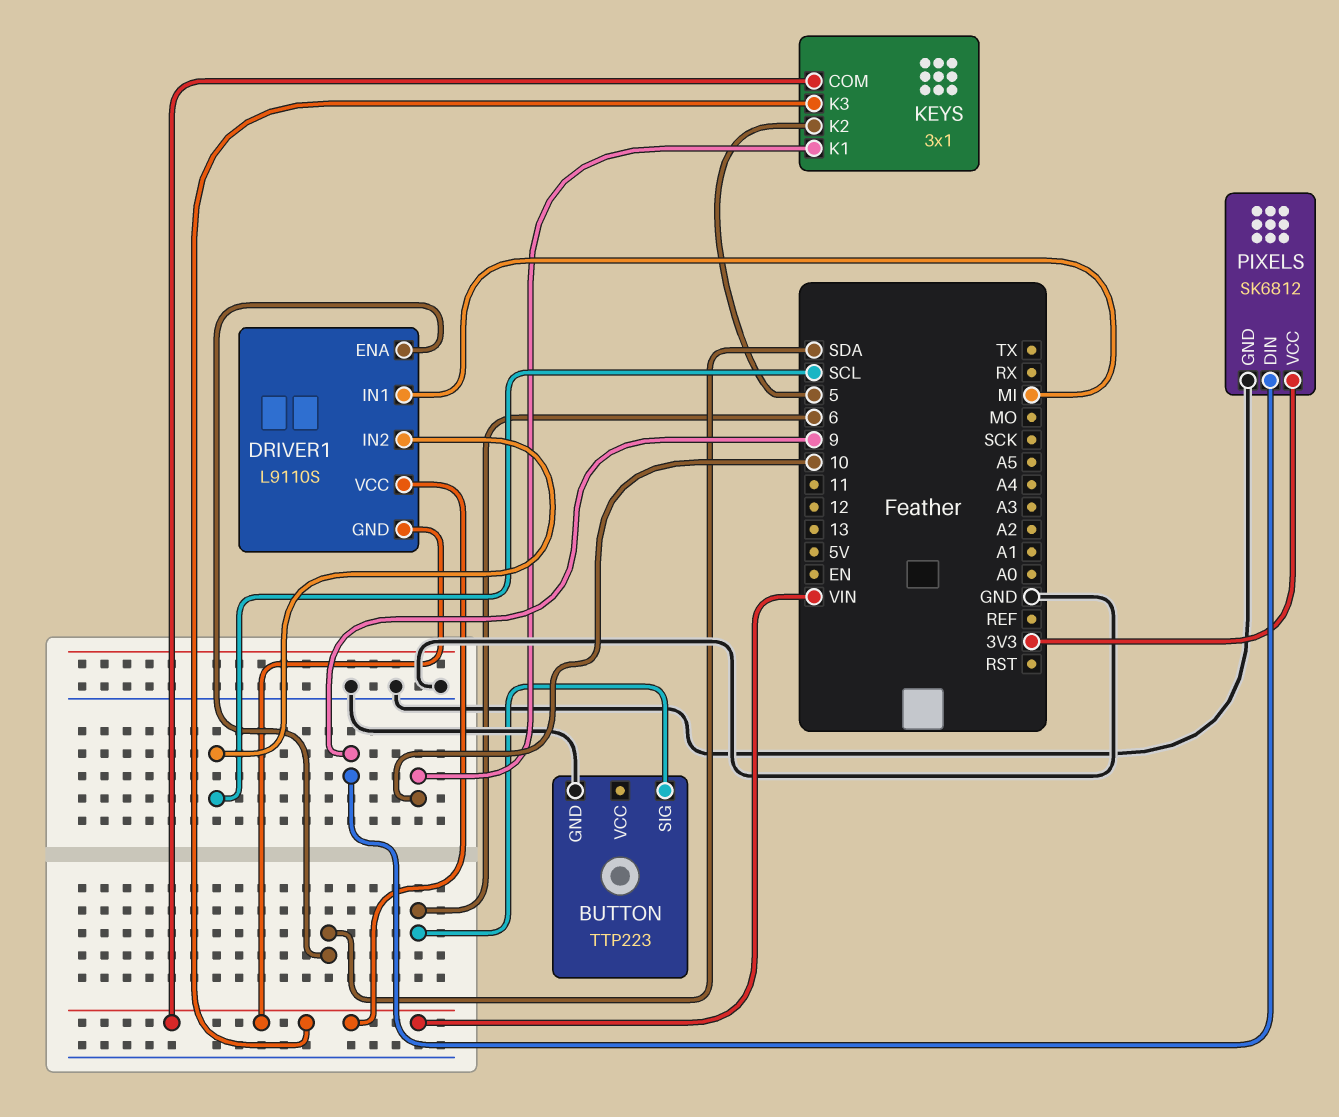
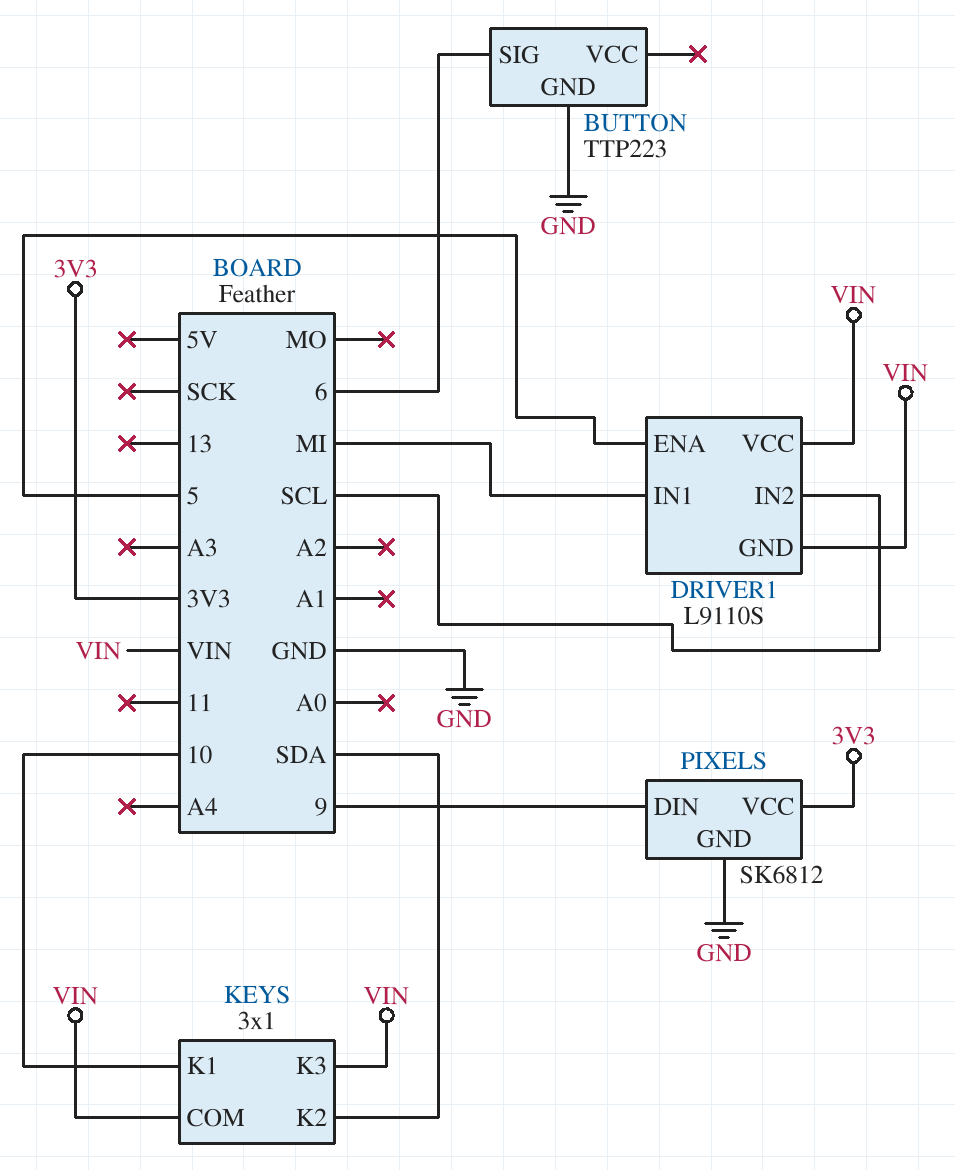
DRIVER1 pin ENA: SDA -> 5
KEYS pin K2: 5 -> SDA

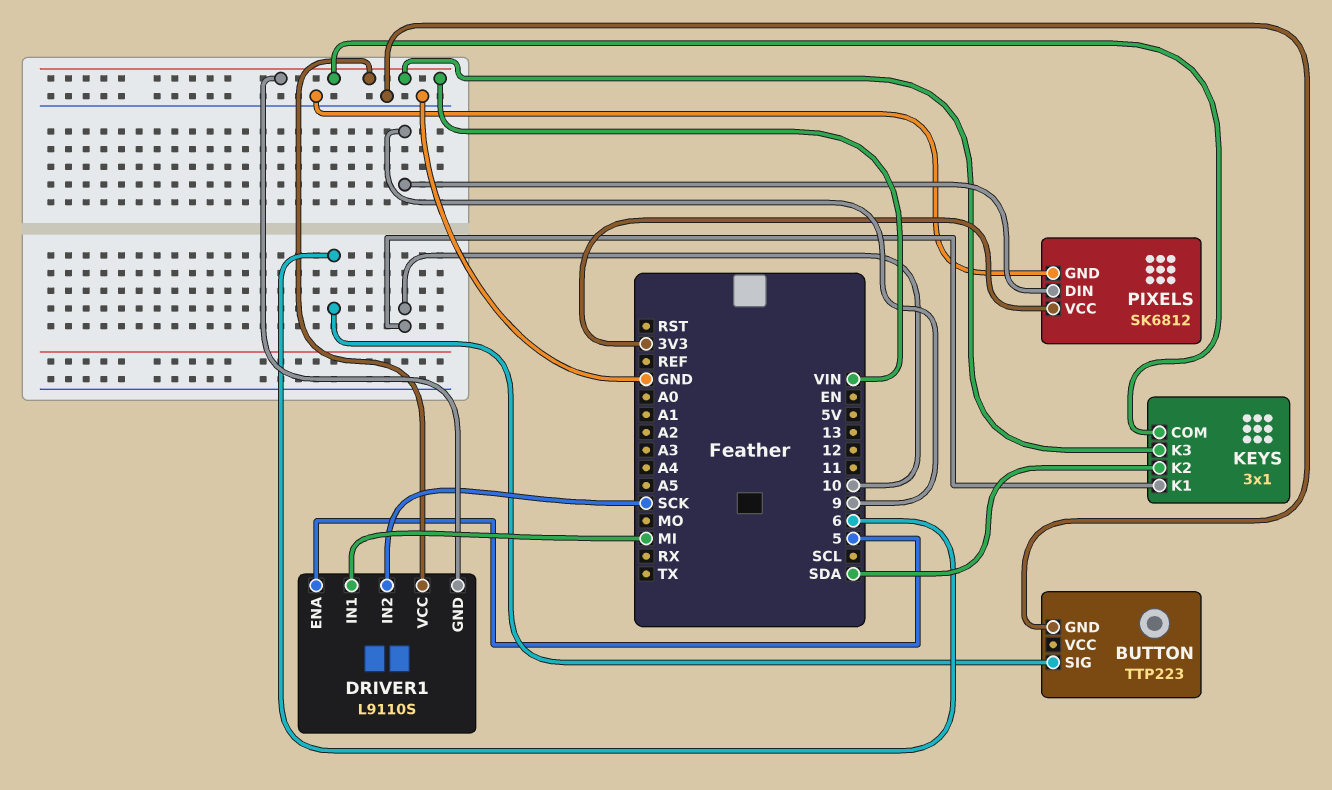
DRIVER1 pin IN2: SCL -> SCK

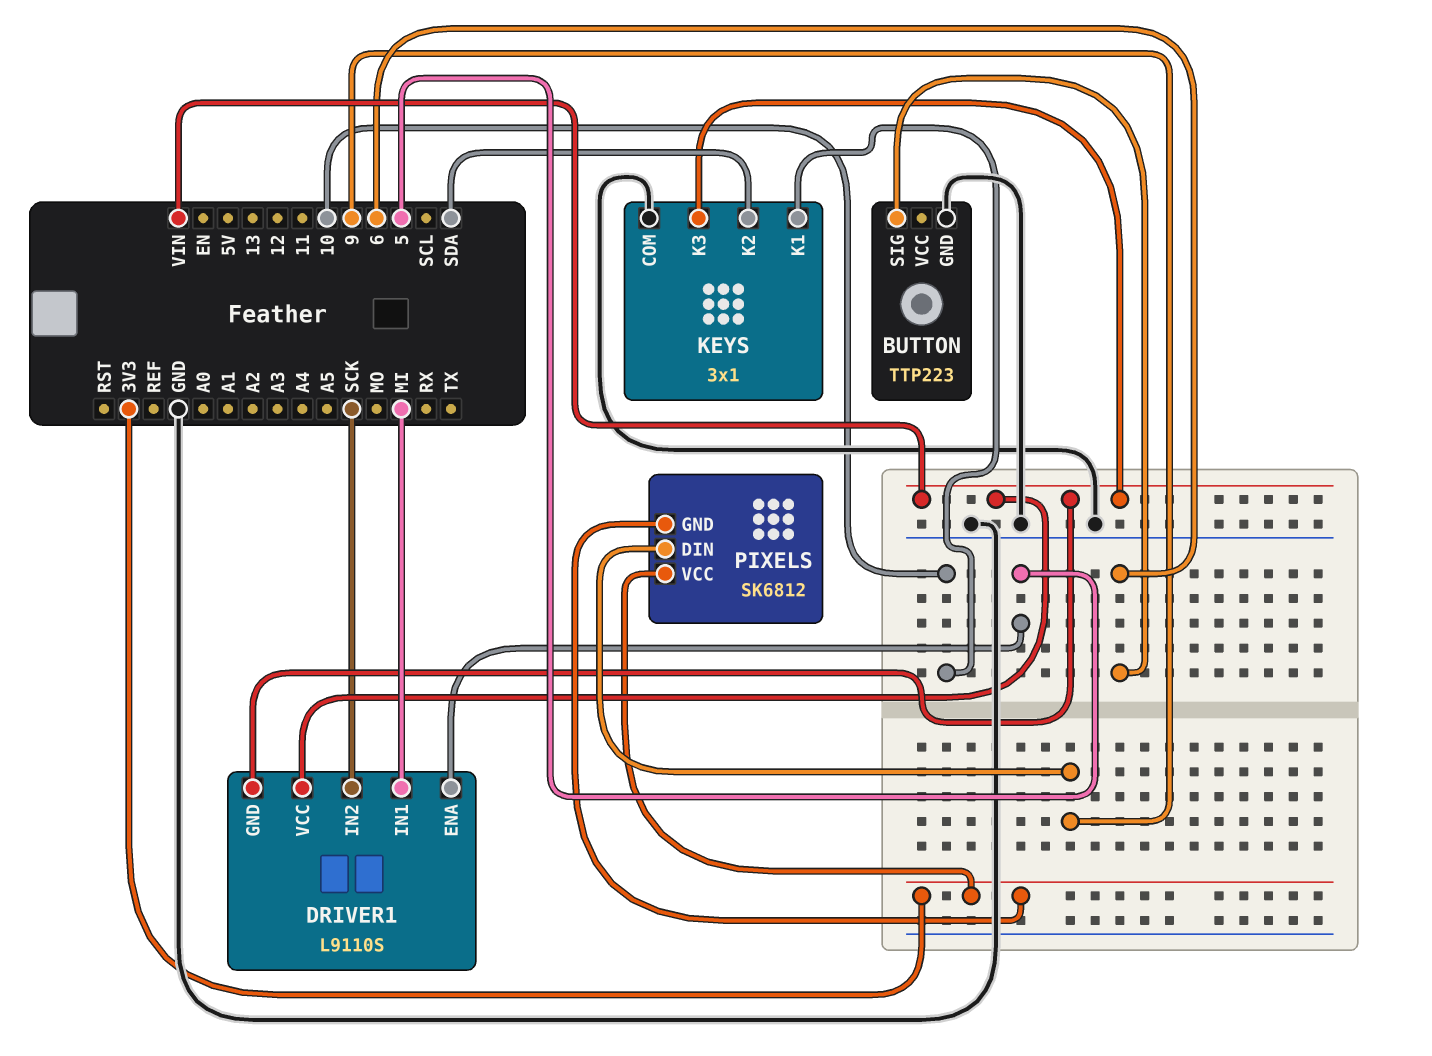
KEYS pin COM: VIN -> GND
PIXELS pin GND: GND -> 3V3

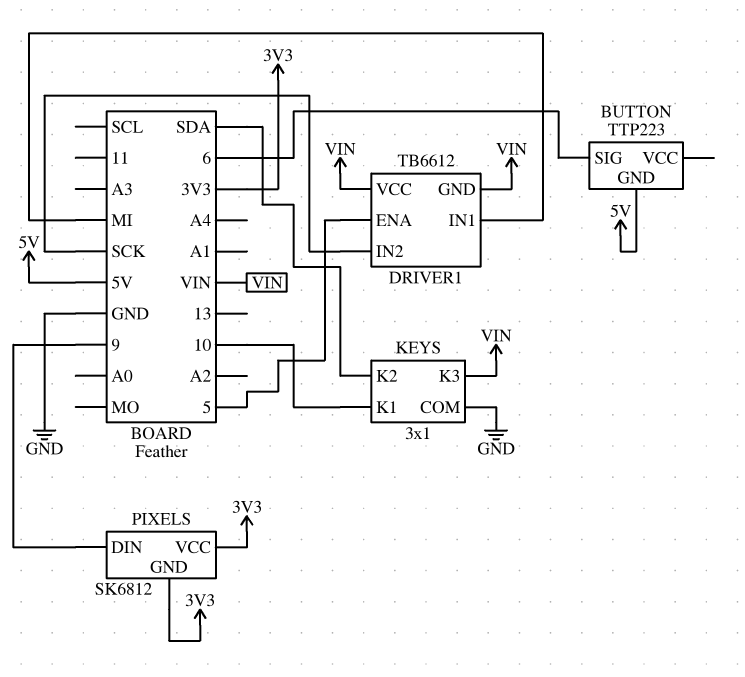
BUTTON pin GND: GND -> 5V
DRIVER1: L9110S -> TB6612

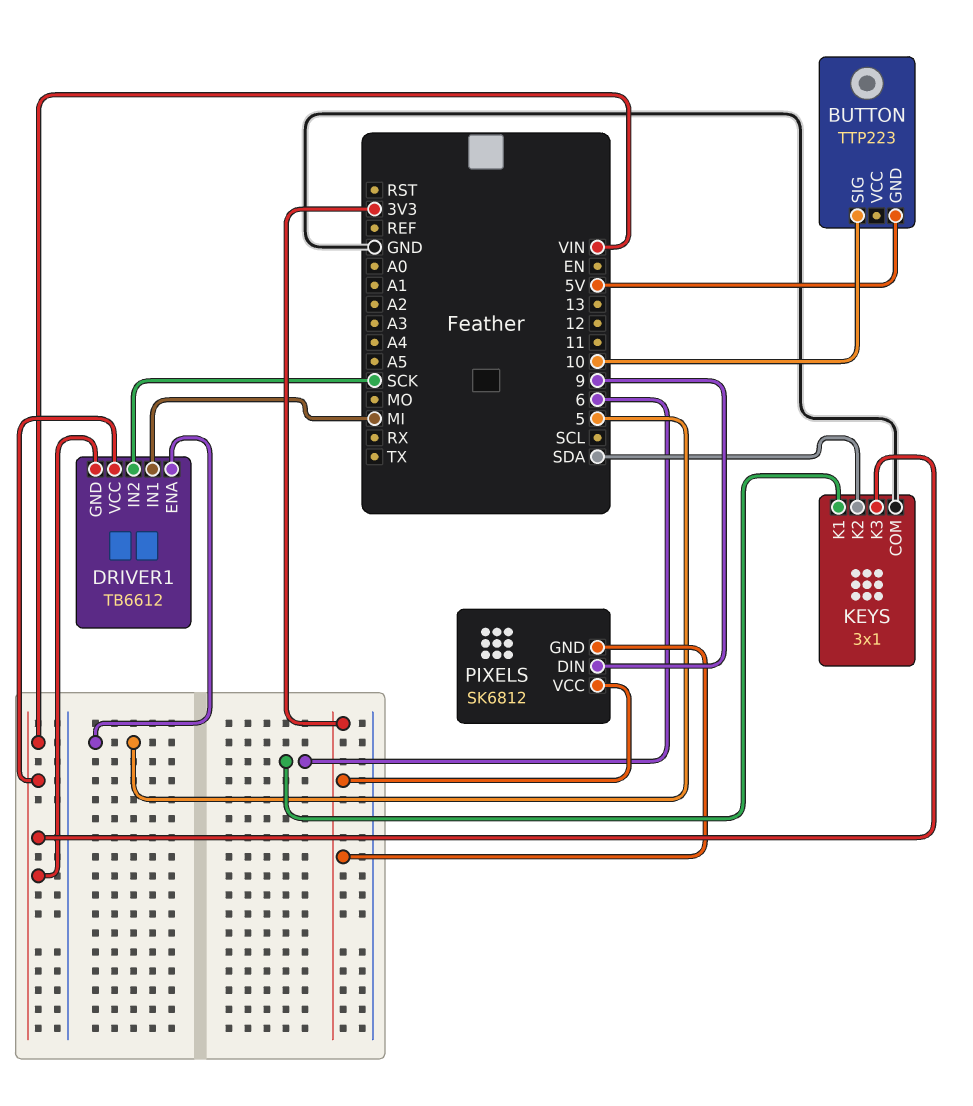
BUTTON pin SIG: 6 -> 10
KEYS pin K1: 10 -> 6

